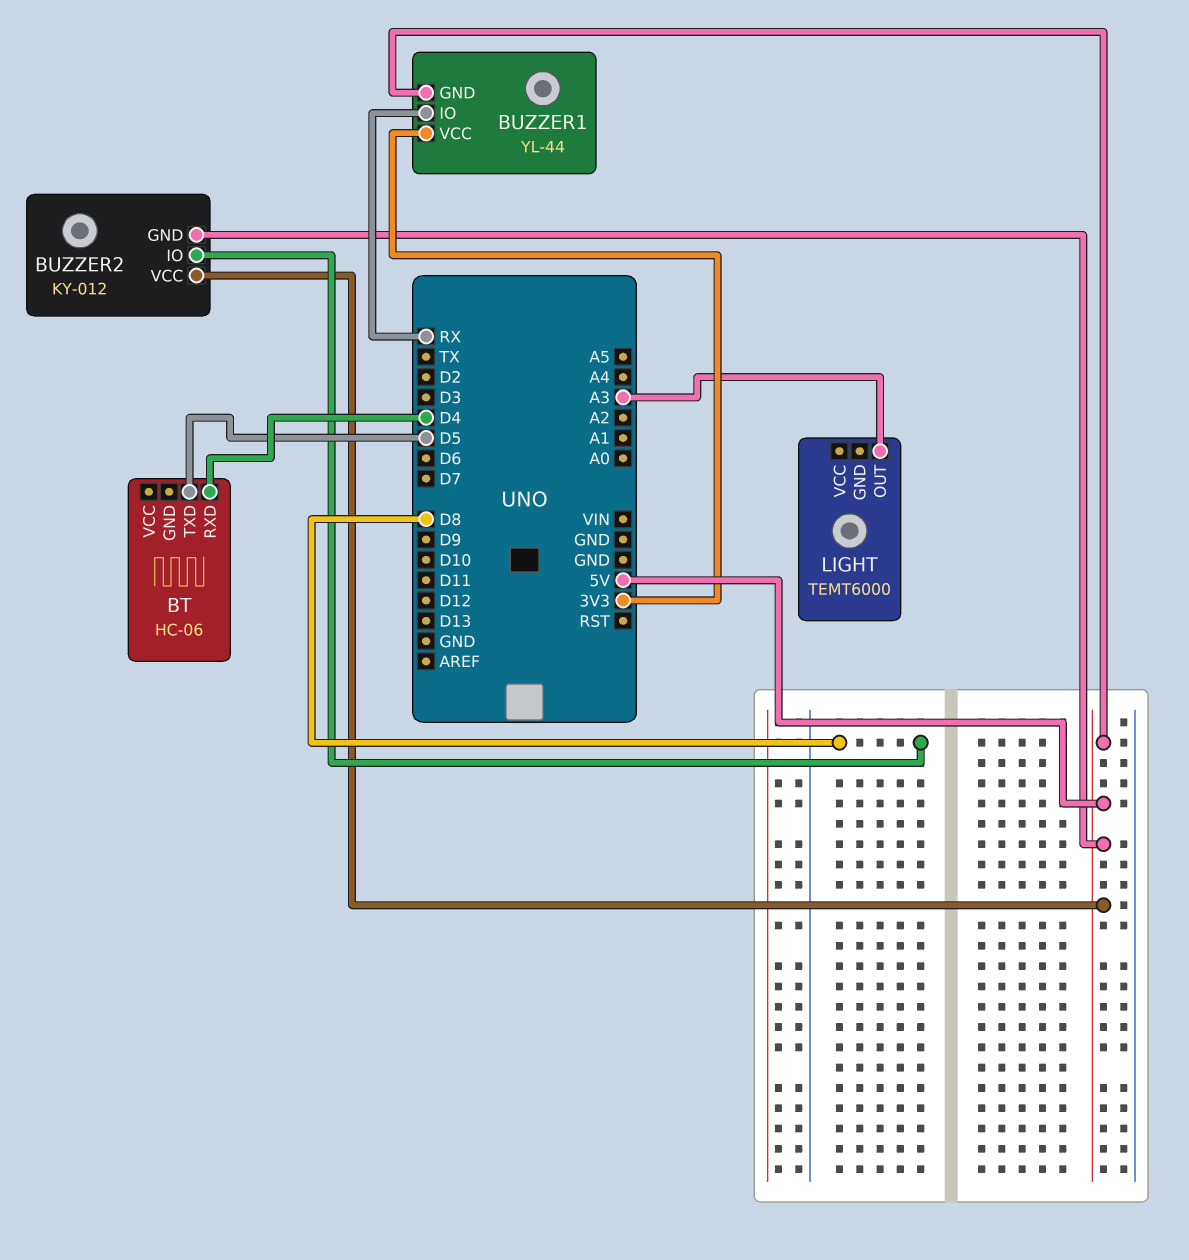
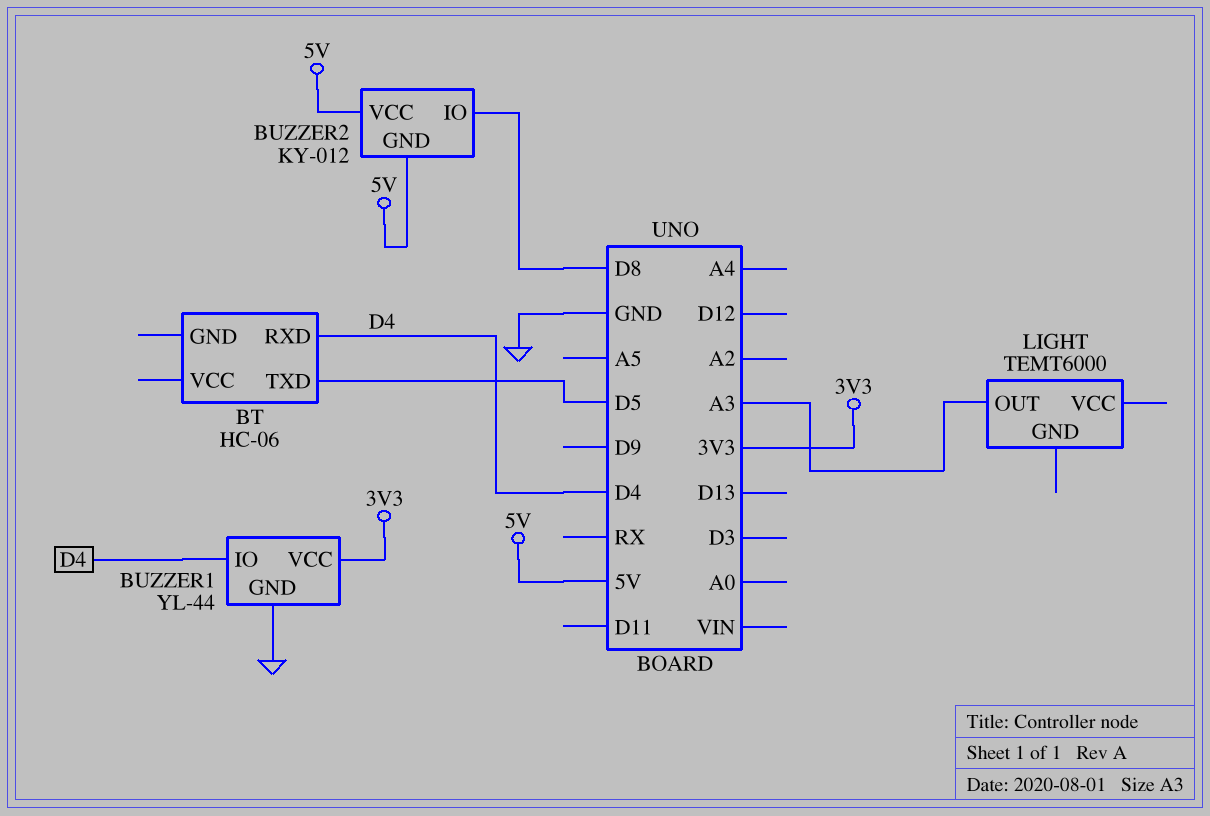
BUZZER1 pin GND: 5V -> GND
BUZZER1 pin IO: RX -> D4

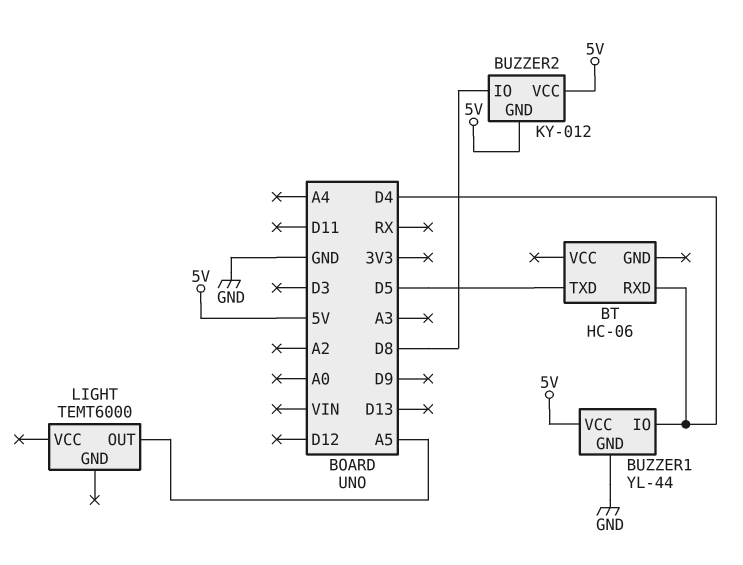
BUZZER1 pin VCC: 3V3 -> 5V
LIGHT pin OUT: A3 -> A5

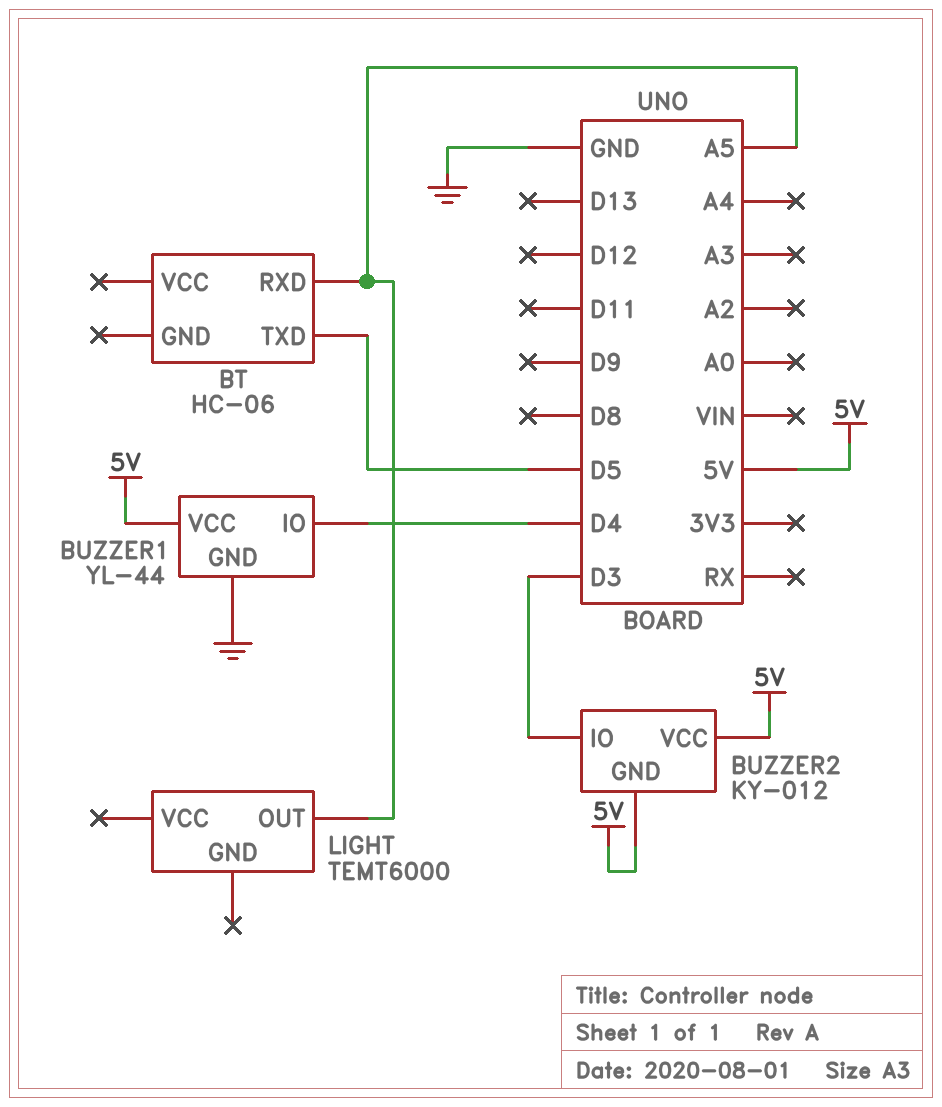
BT pin RXD: D4 -> A5
BUZZER2 pin IO: D8 -> D3

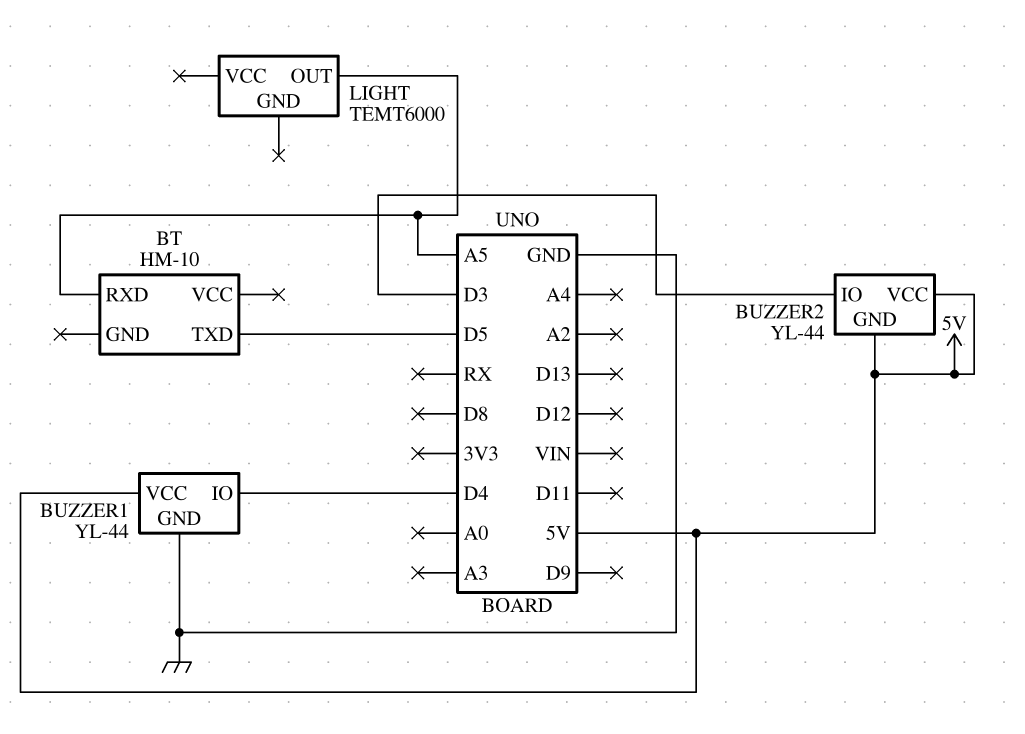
BT: HC-06 -> HM-10
BUZZER2: KY-012 -> YL-44

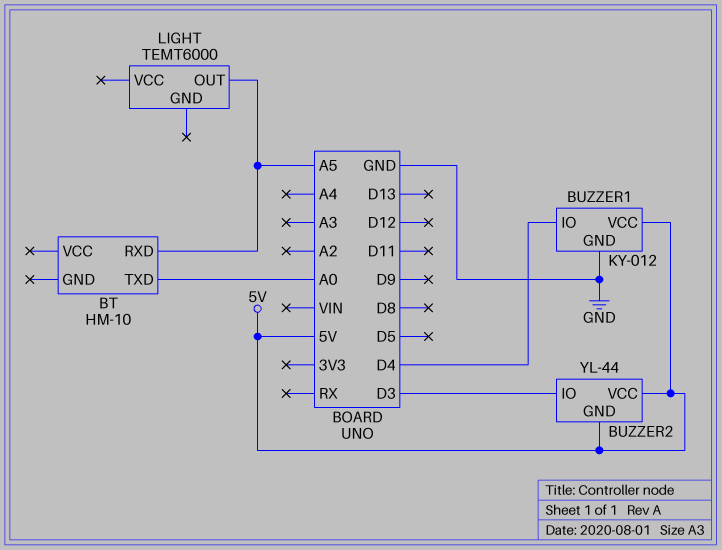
BT pin TXD: D5 -> A0
BUZZER1: YL-44 -> KY-012

